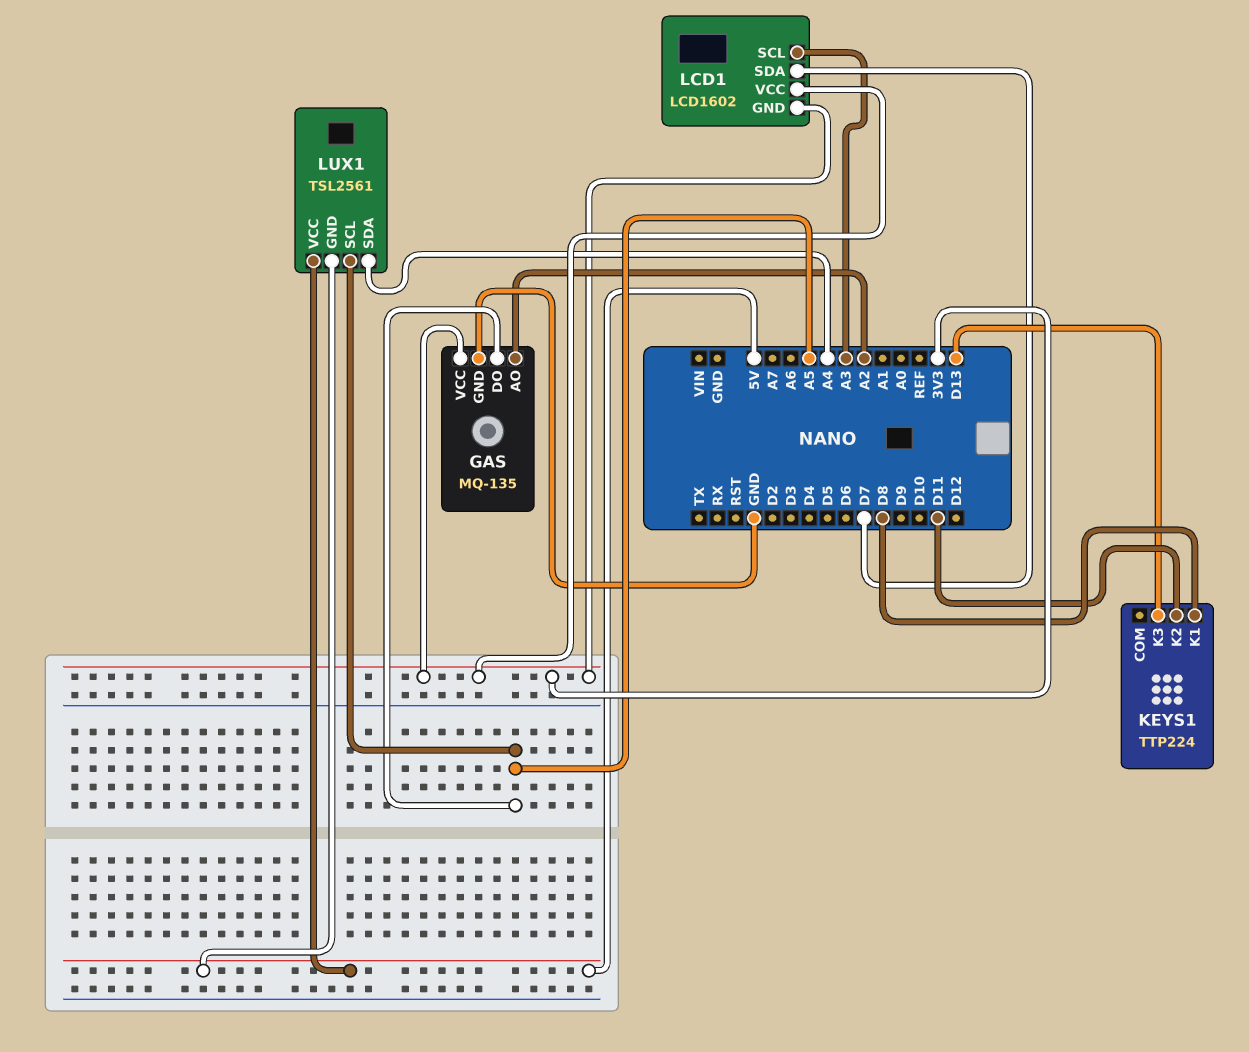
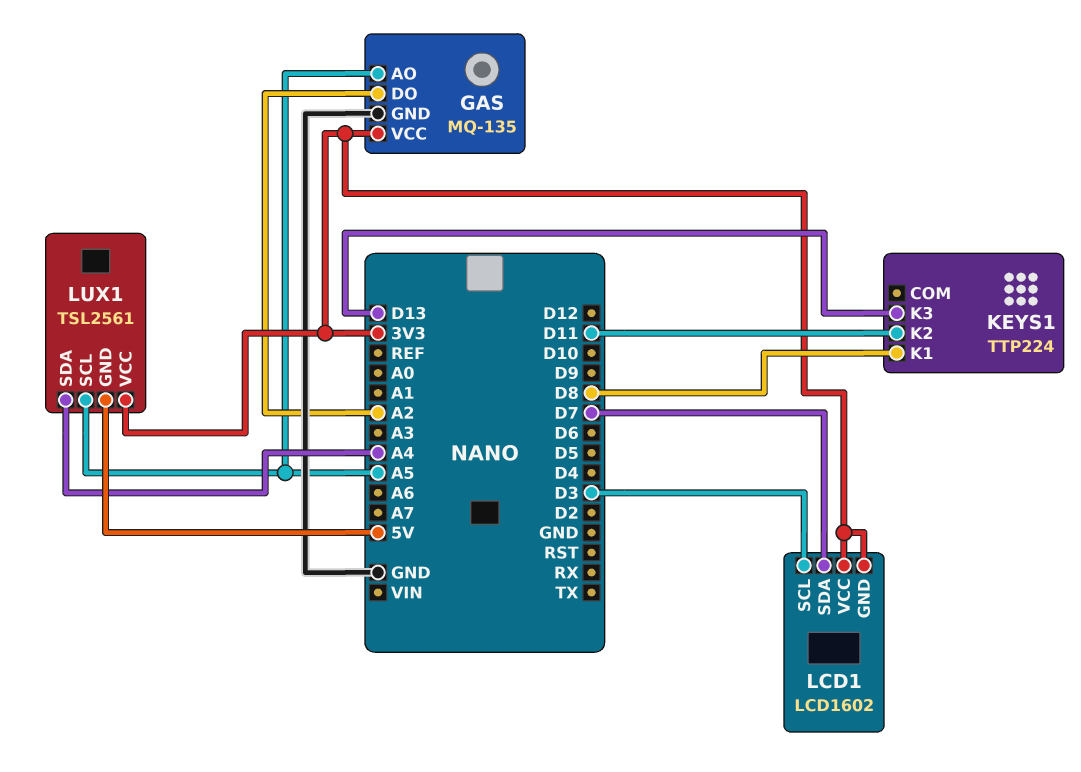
GAS pin AO: A2 -> A5
GAS pin DO: A5 -> A2
LCD1 pin SCL: A3 -> D3
LUX1 pin VCC: 5V -> 3V3

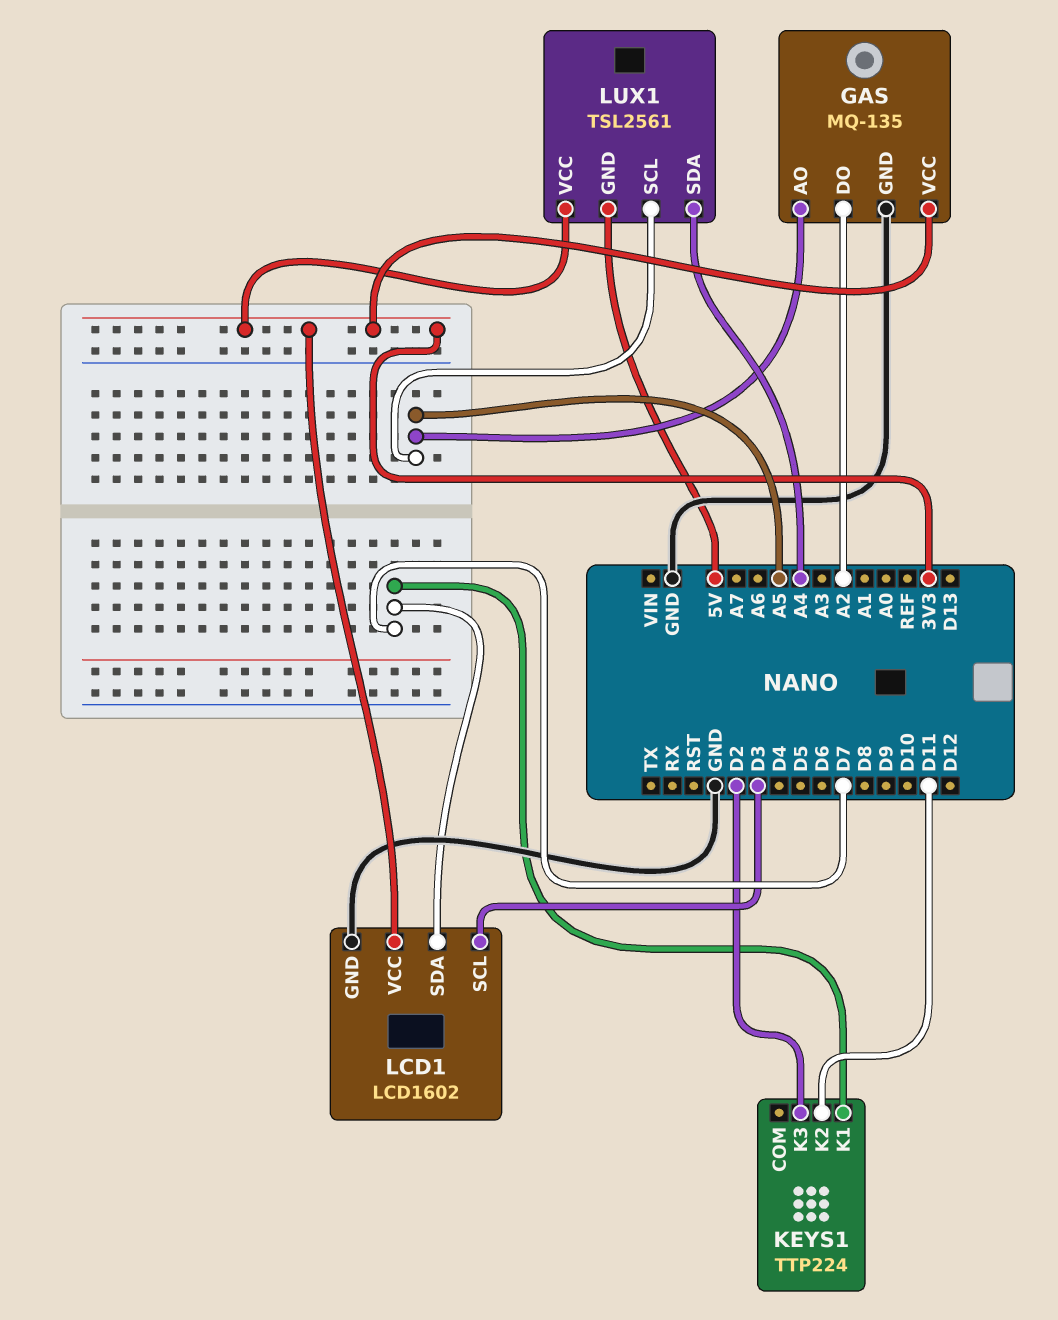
KEYS1 pin K1: D8 -> D7
KEYS1 pin K3: D13 -> D2
LCD1 pin GND: 3V3 -> GND

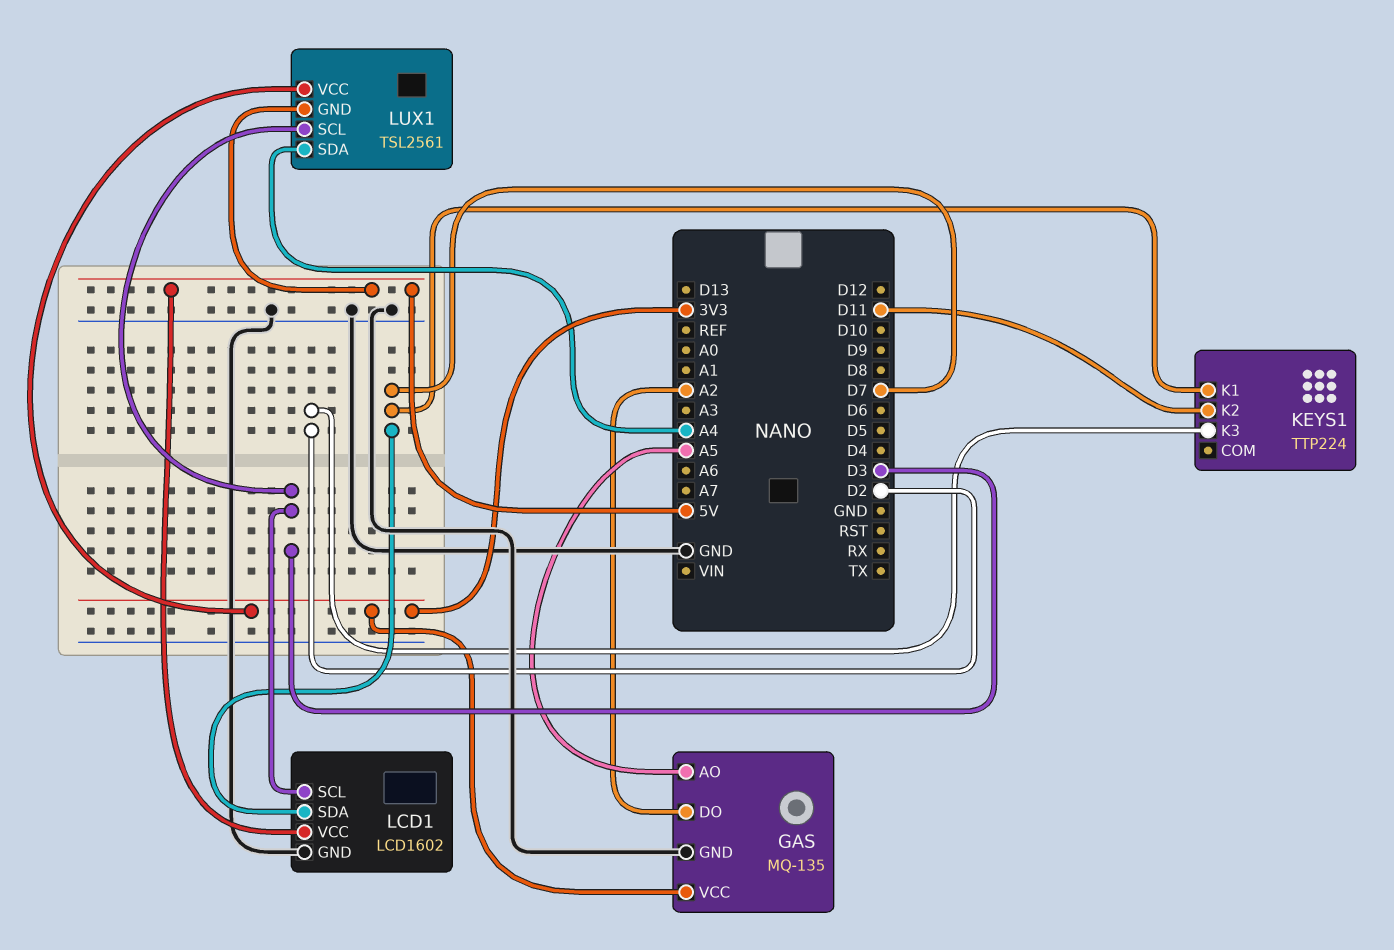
LCD1 pin VCC: 3V3 -> 5V
LUX1 pin SCL: A5 -> D3

